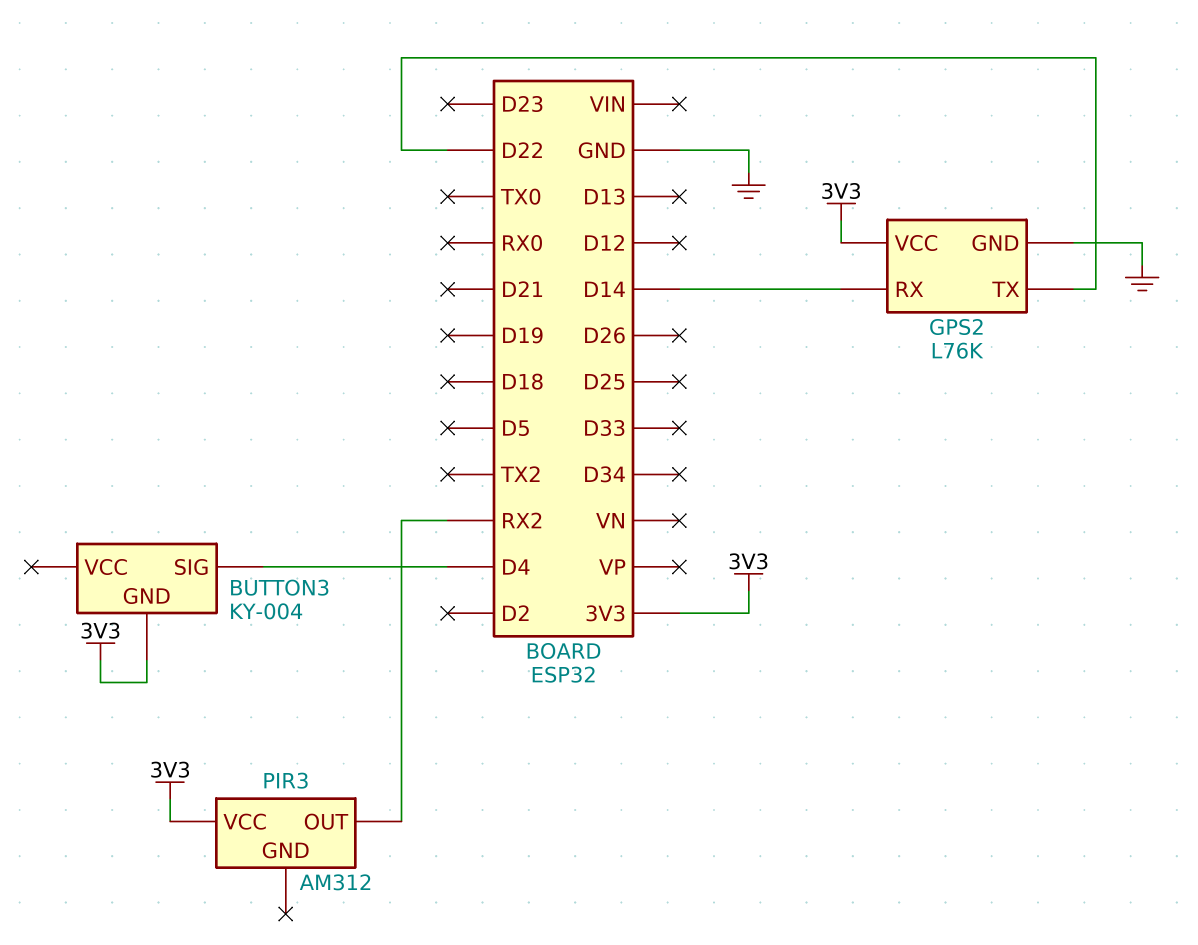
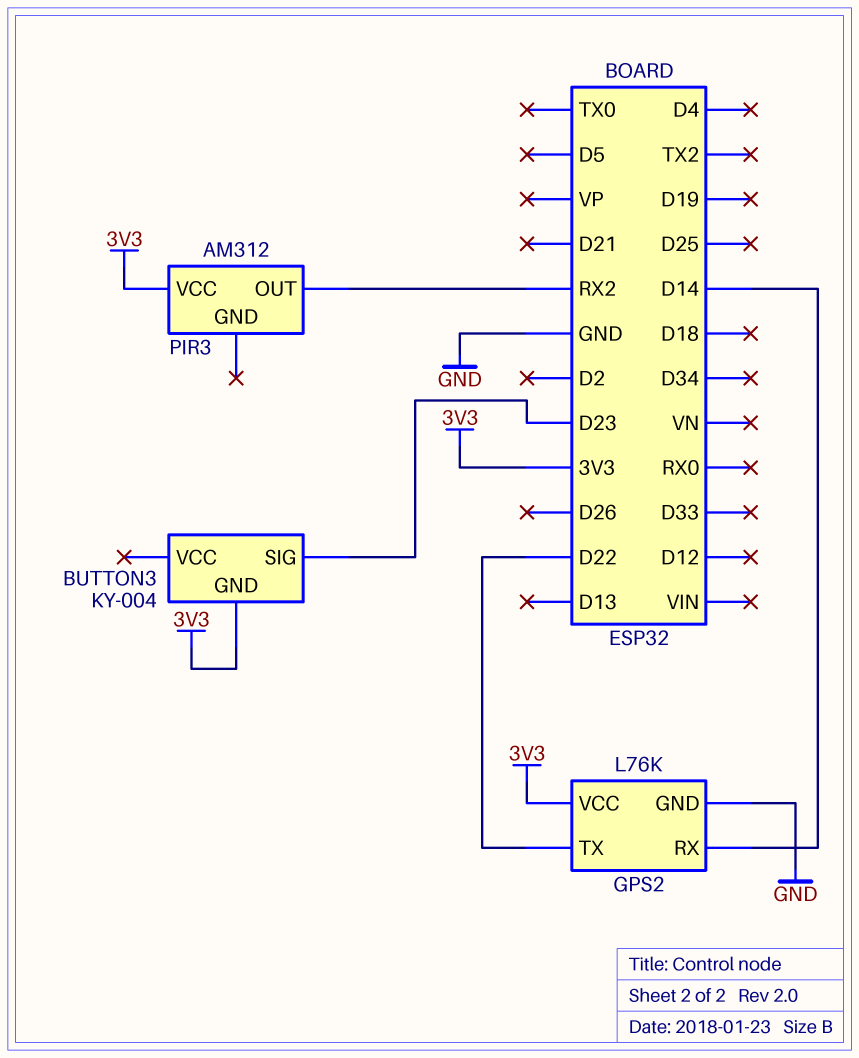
BUTTON3 pin SIG: D4 -> D23

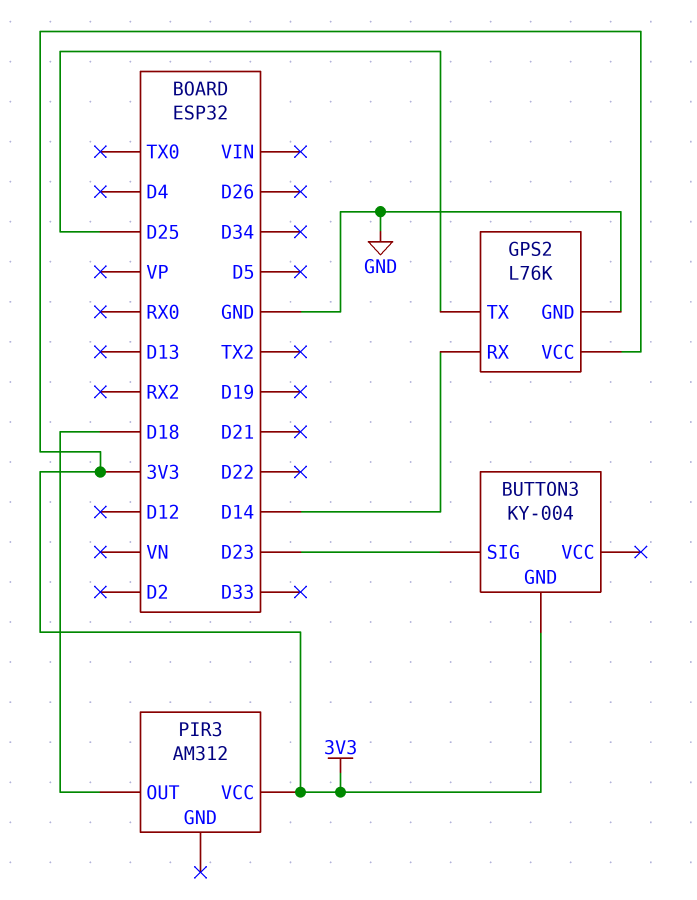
GPS2 pin TX: D22 -> D25
PIR3 pin OUT: RX2 -> D18

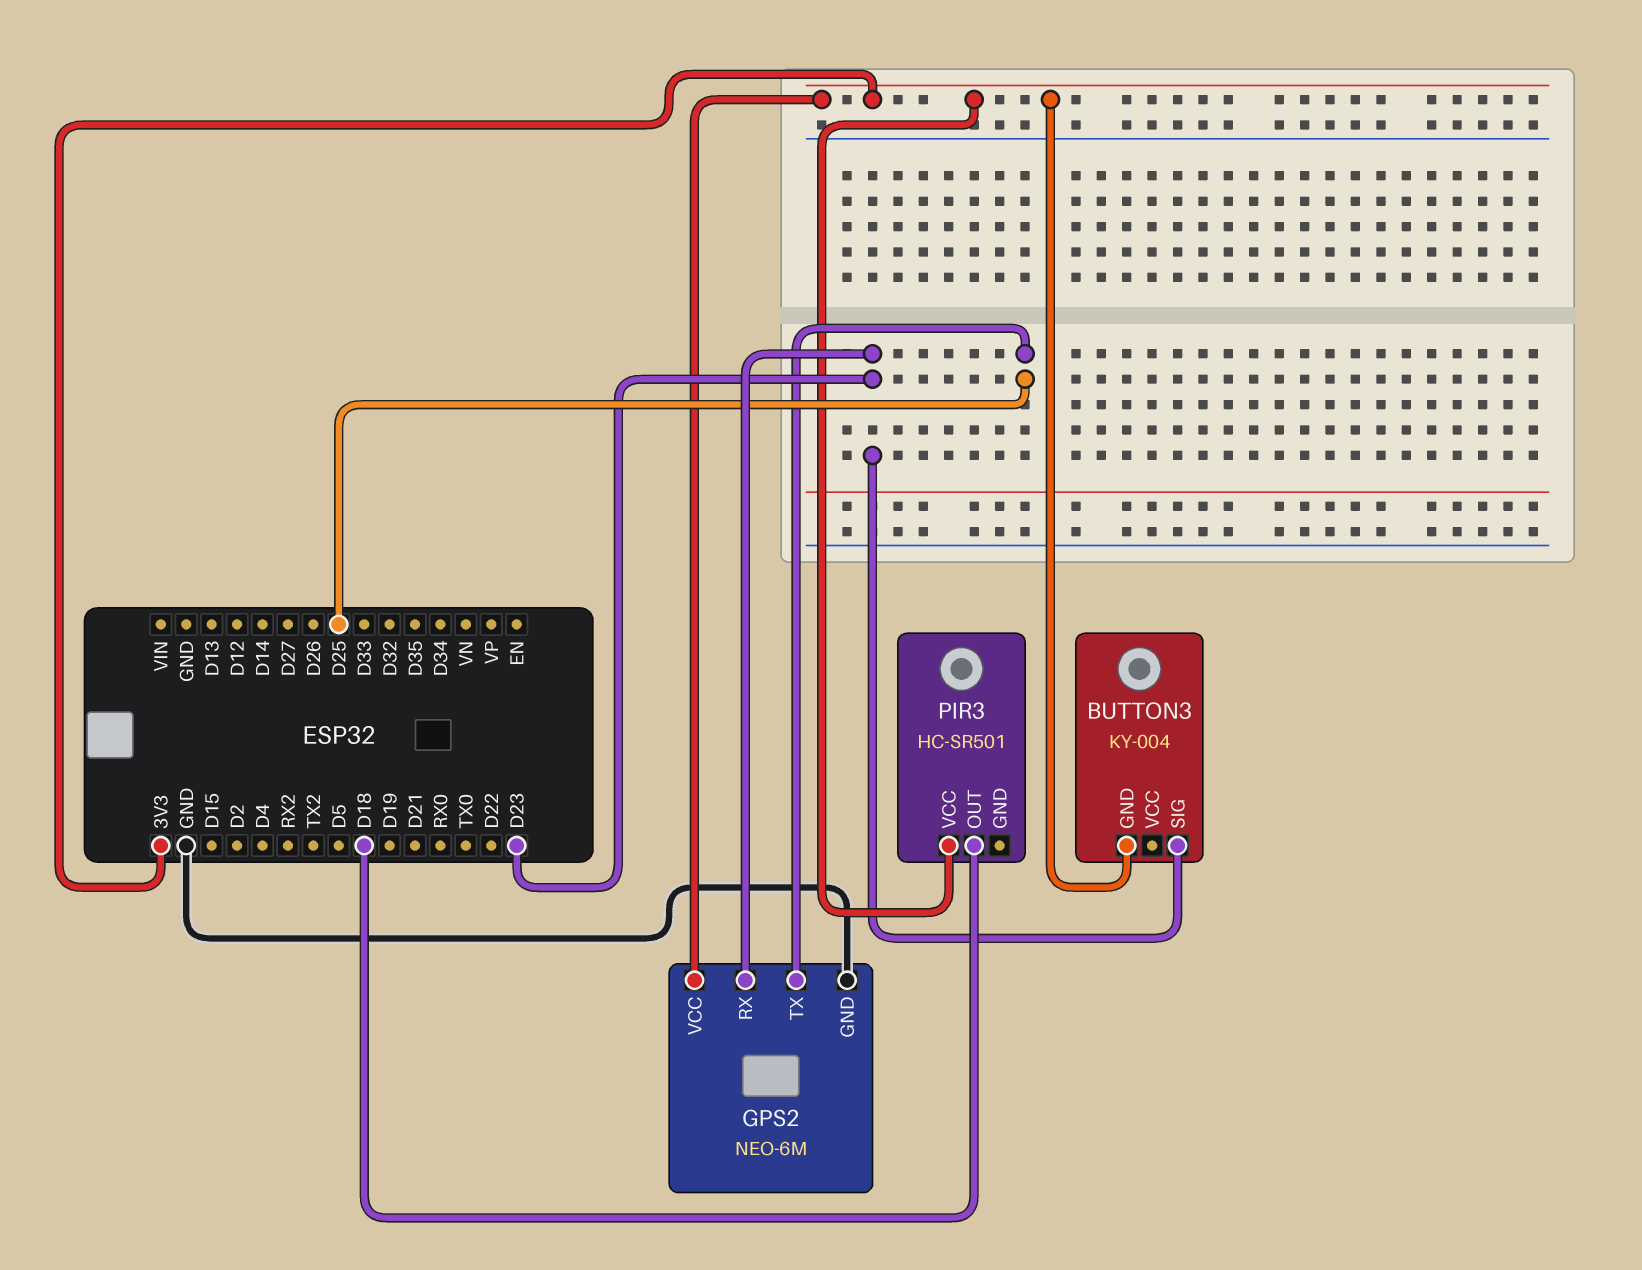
GPS2: L76K -> NEO-6M
GPS2 pin RX: D14 -> D23
PIR3: AM312 -> HC-SR501

